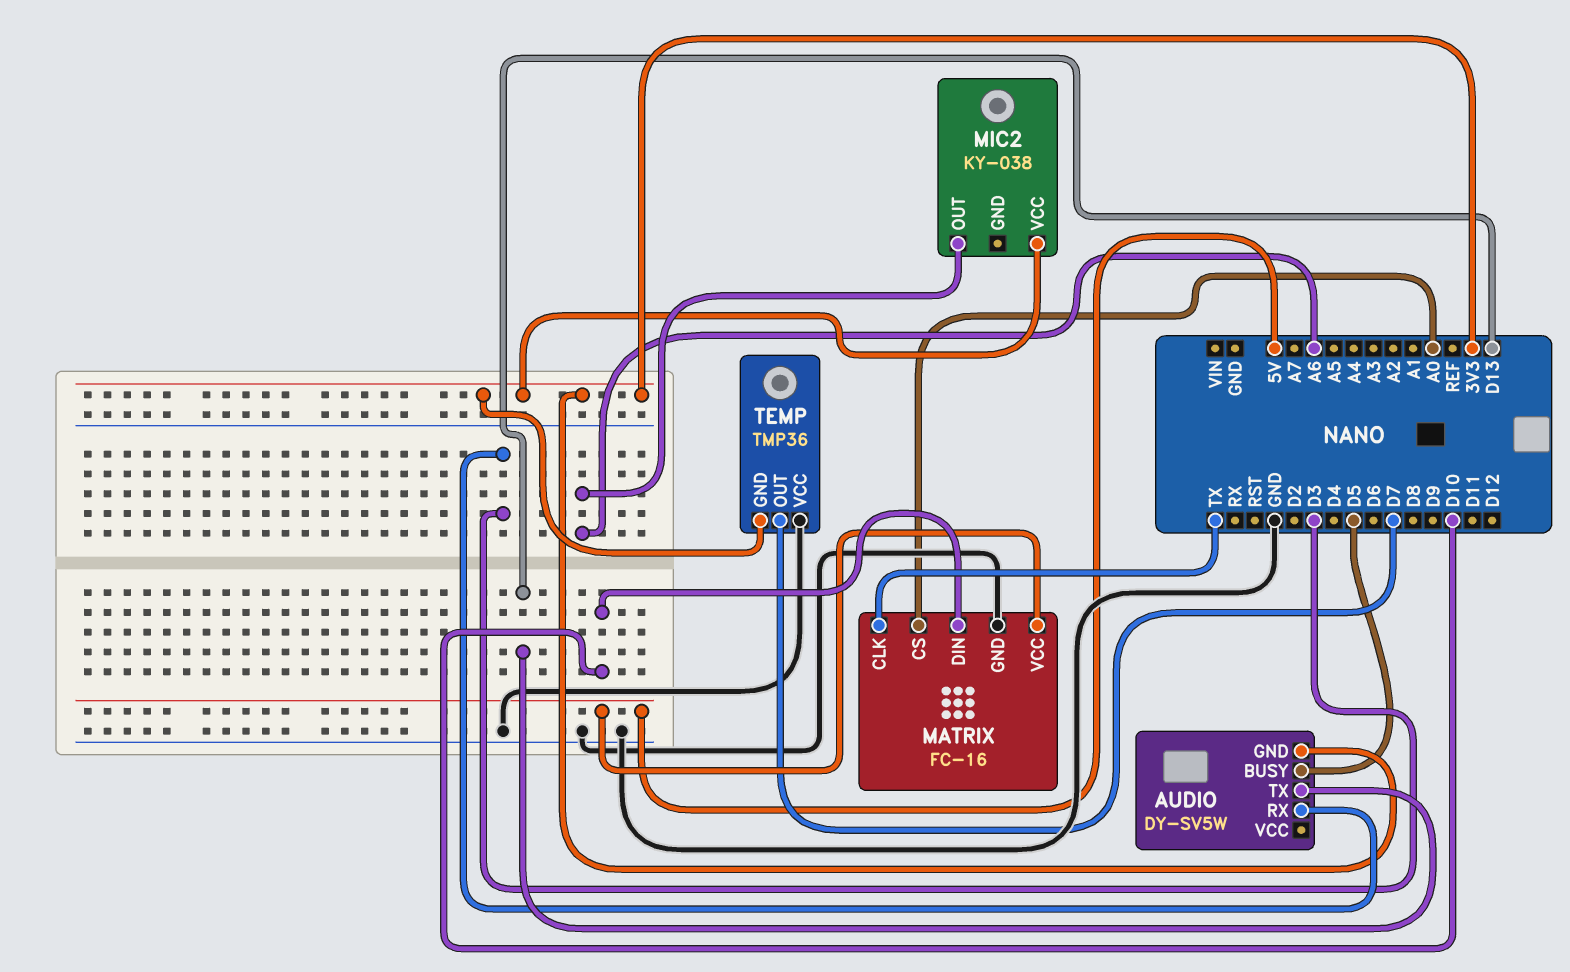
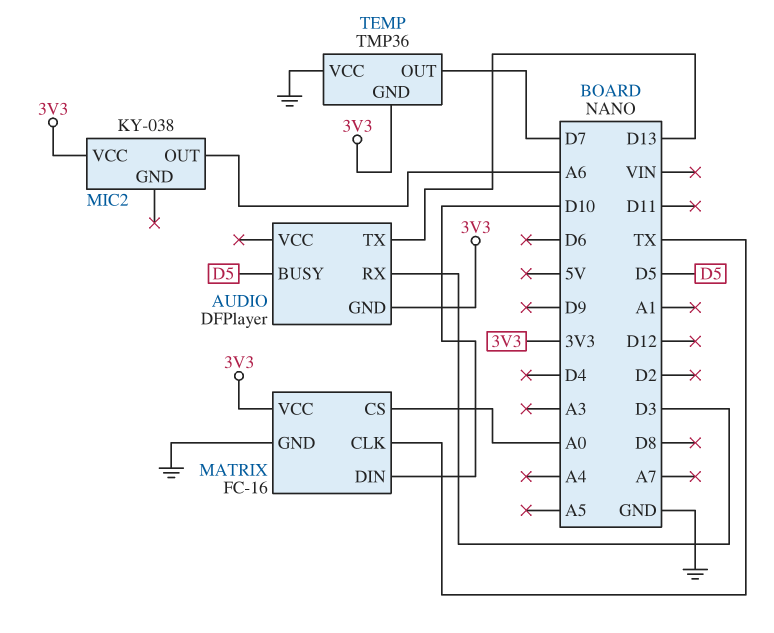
AUDIO: DY-SV5W -> DFPlayer
MATRIX pin VCC: 5V -> 3V3

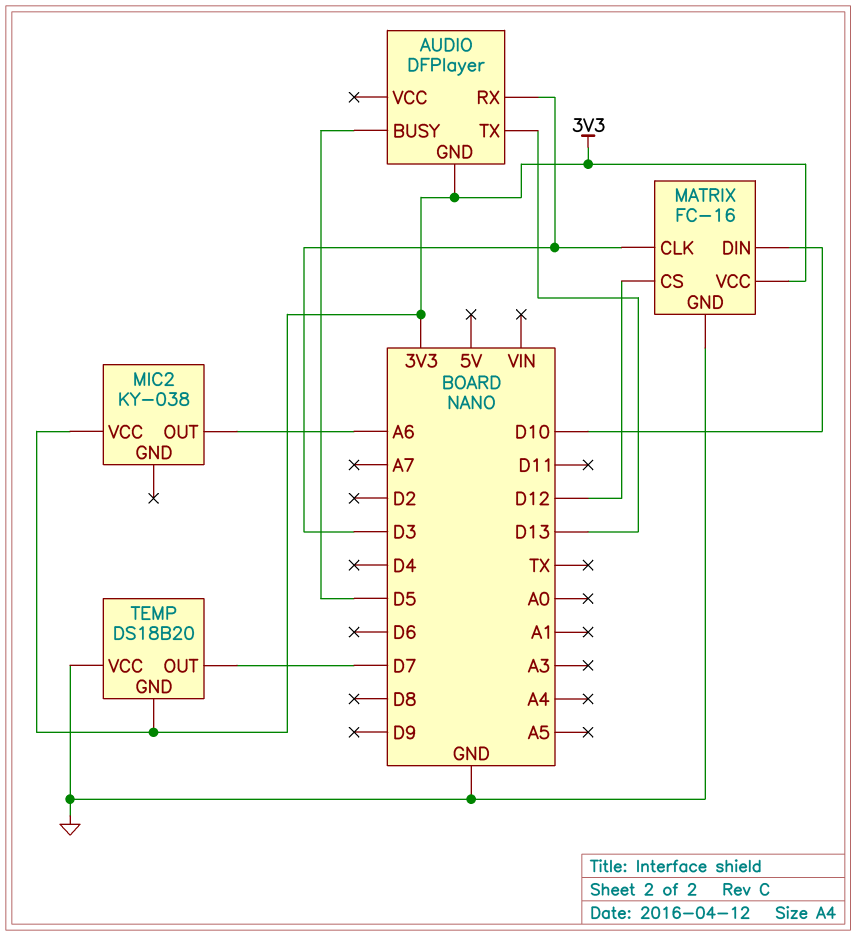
MATRIX pin CLK: TX -> D3
MATRIX pin CS: A0 -> D12
TEMP: TMP36 -> DS18B20

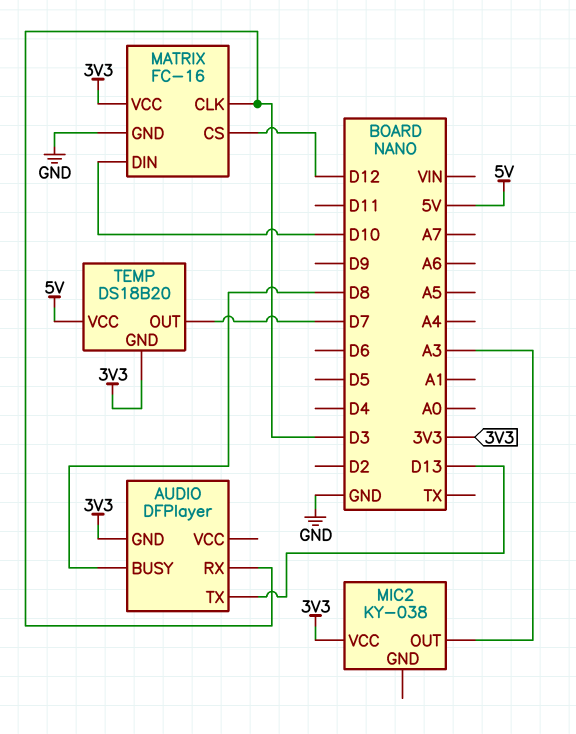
AUDIO pin BUSY: D5 -> D8
MIC2 pin OUT: A6 -> A3
TEMP pin VCC: GND -> 5V

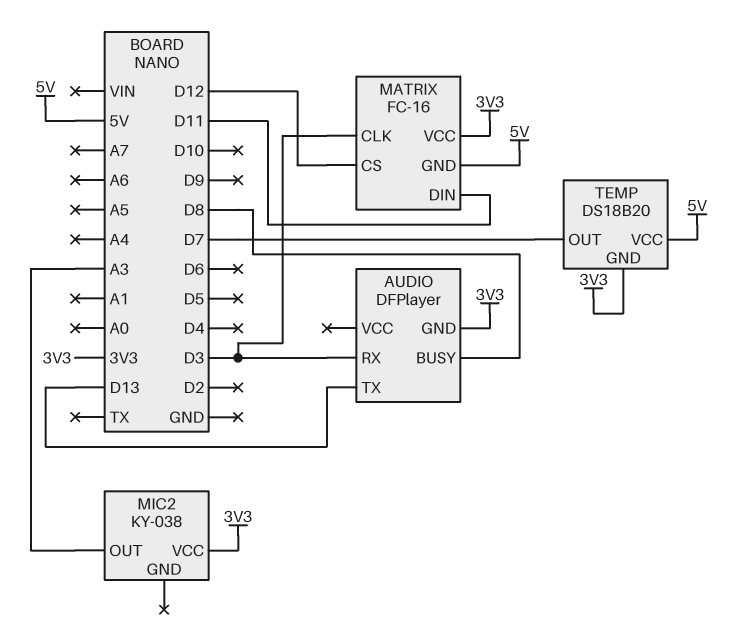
MATRIX pin DIN: D10 -> D11
MATRIX pin GND: GND -> 5V

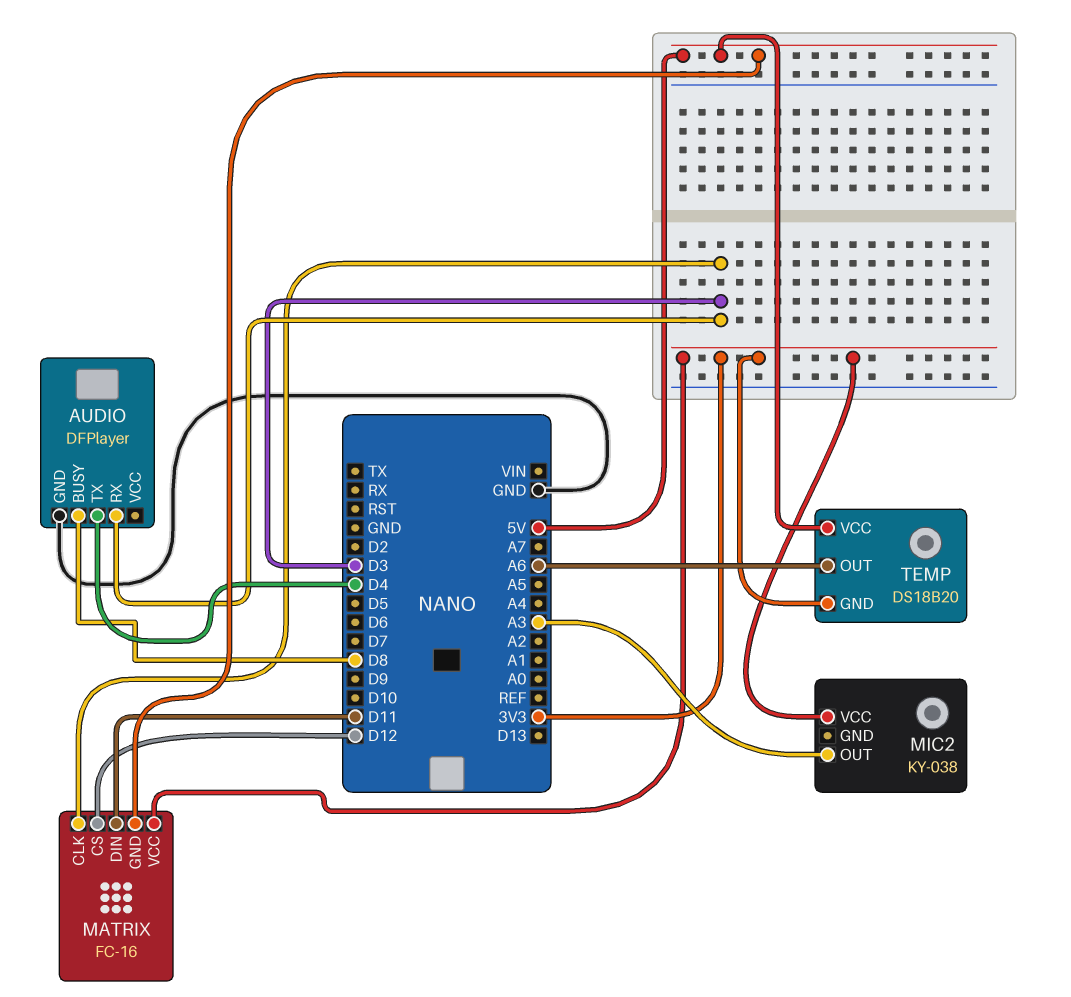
AUDIO pin GND: 3V3 -> GND
AUDIO pin TX: D13 -> D4
TEMP pin OUT: D7 -> A6

